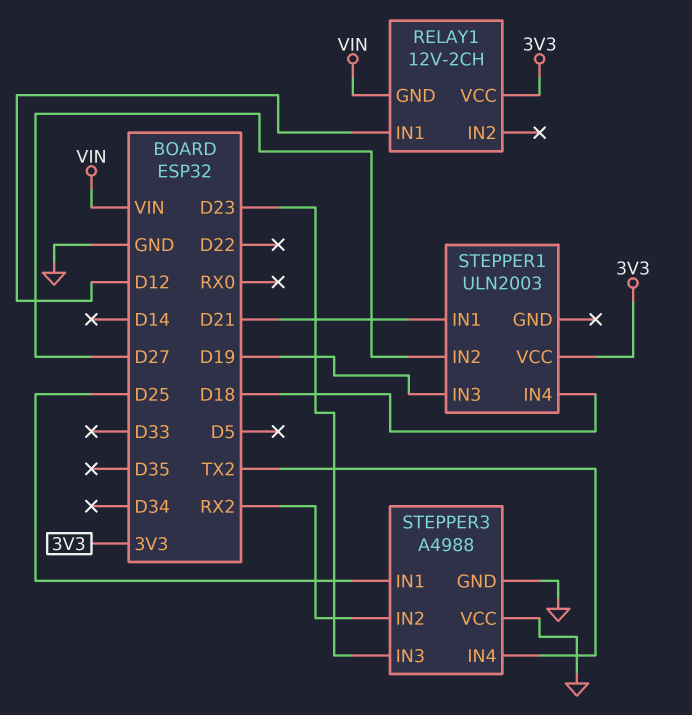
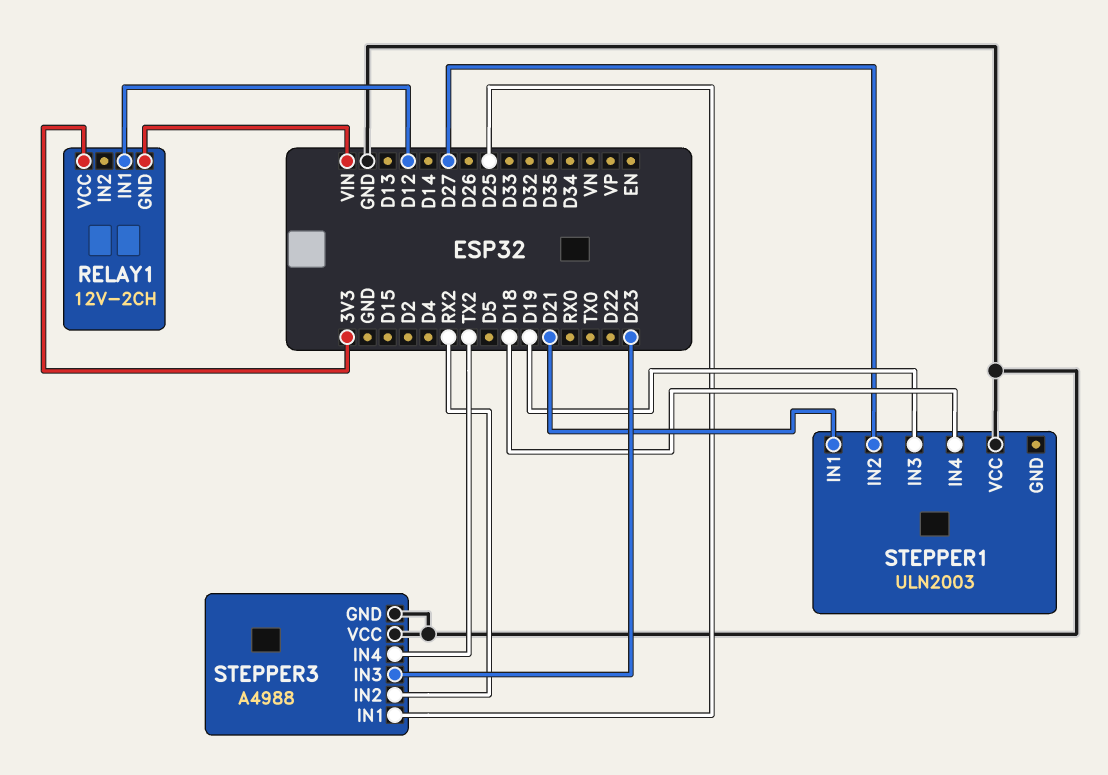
STEPPER1 pin VCC: 3V3 -> GND

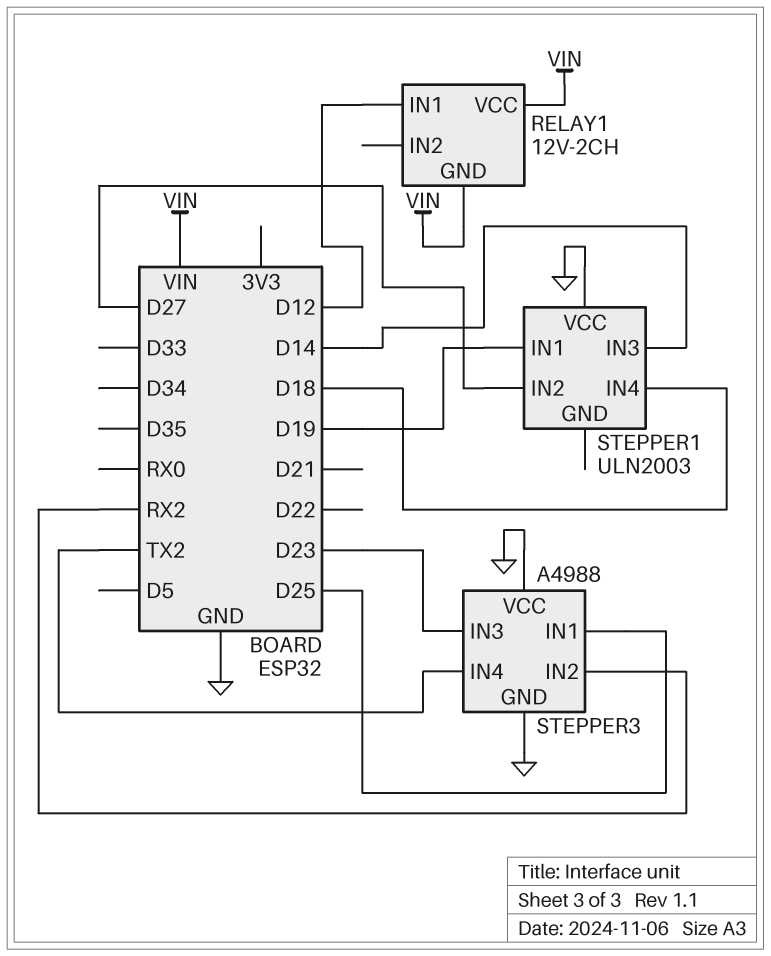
RELAY1 pin VCC: 3V3 -> VIN
STEPPER1 pin IN1: D21 -> D19
STEPPER1 pin IN3: D19 -> D14

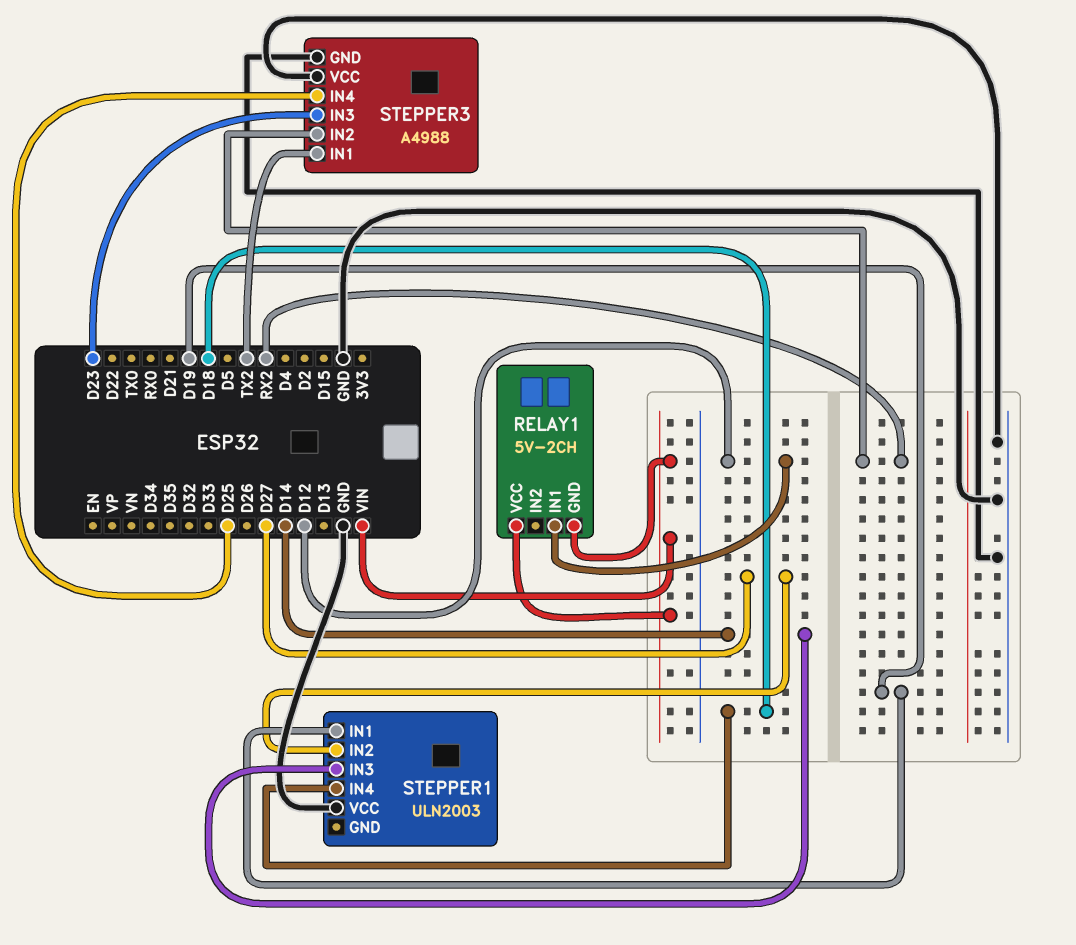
RELAY1: 12V-2CH -> 5V-2CH
STEPPER3 pin IN1: D25 -> TX2
STEPPER3 pin IN4: TX2 -> D25

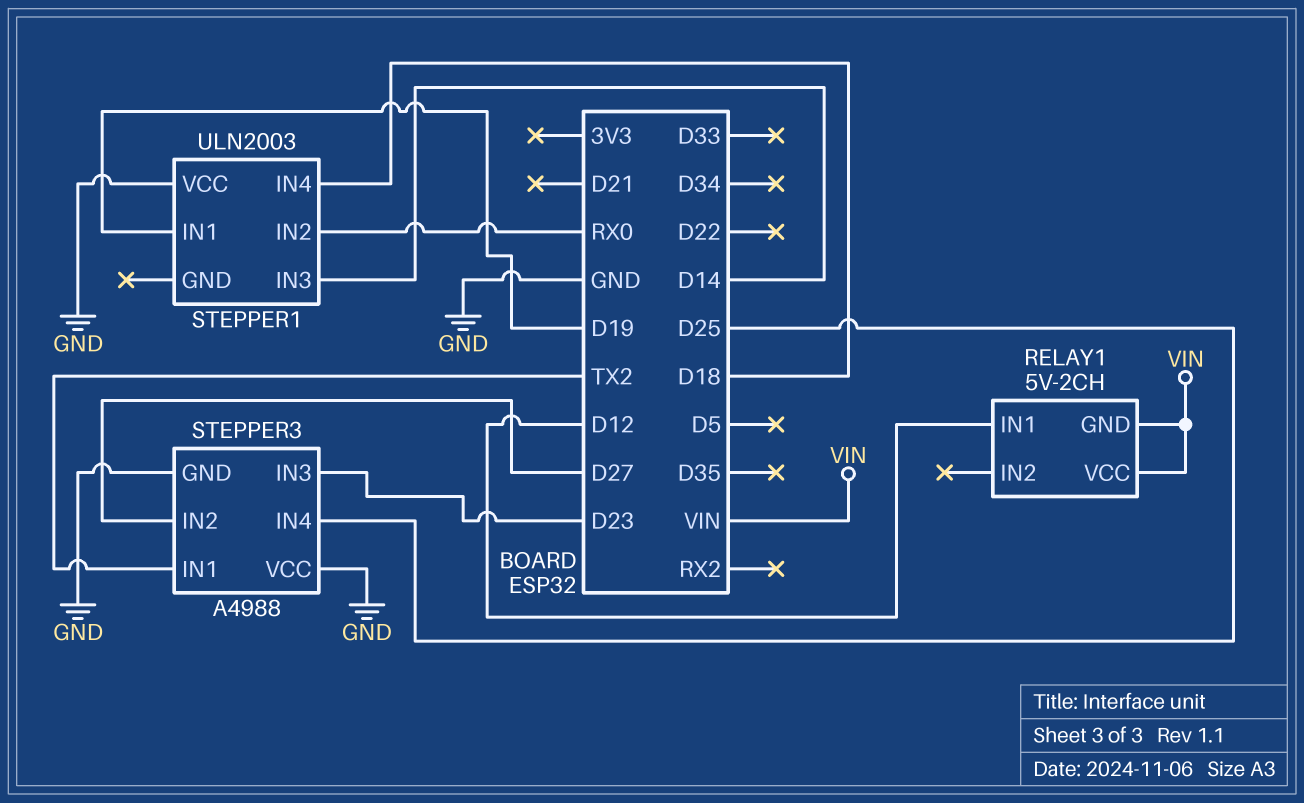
STEPPER1 pin IN2: D27 -> RX0
STEPPER3 pin IN2: RX2 -> D27

